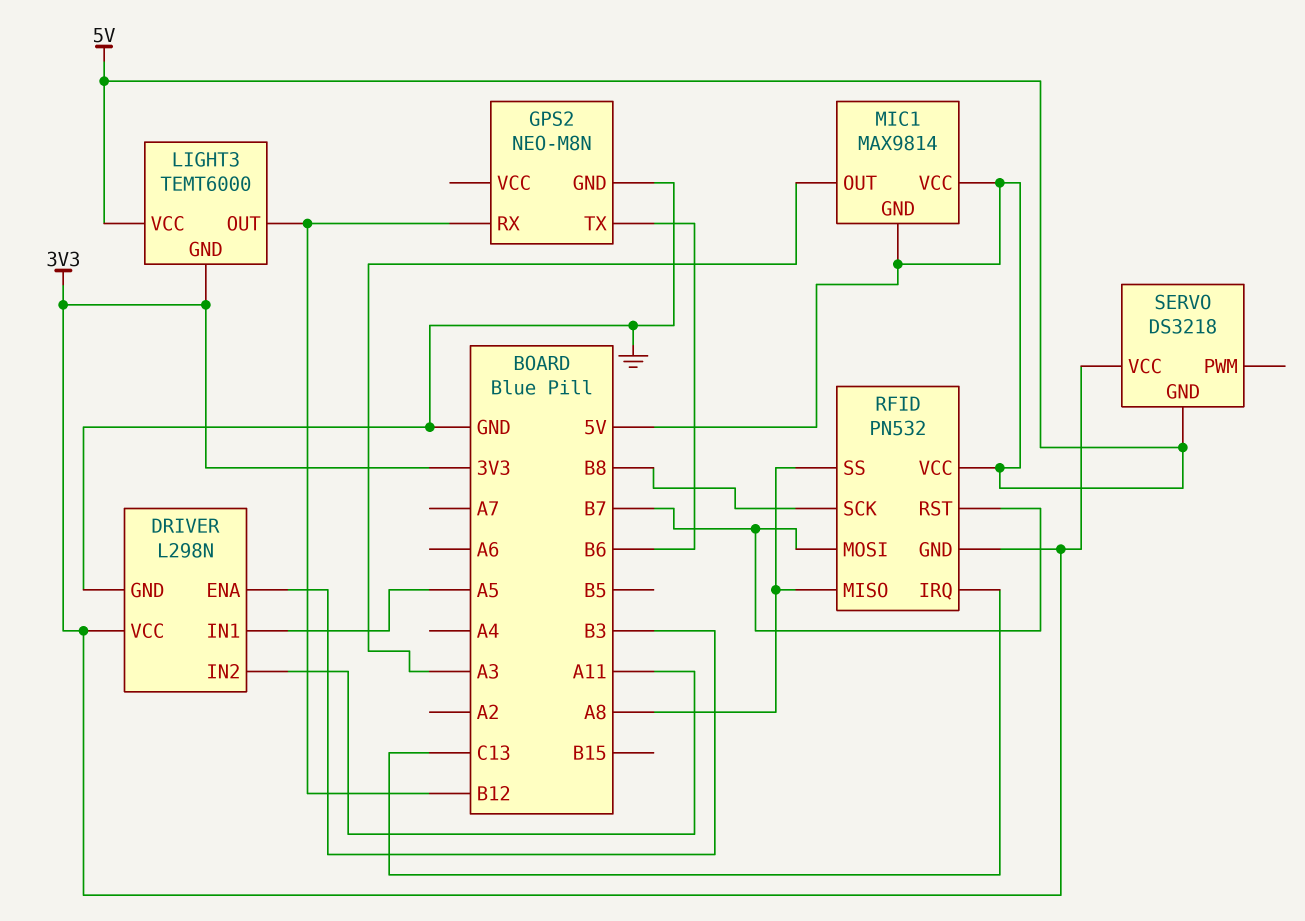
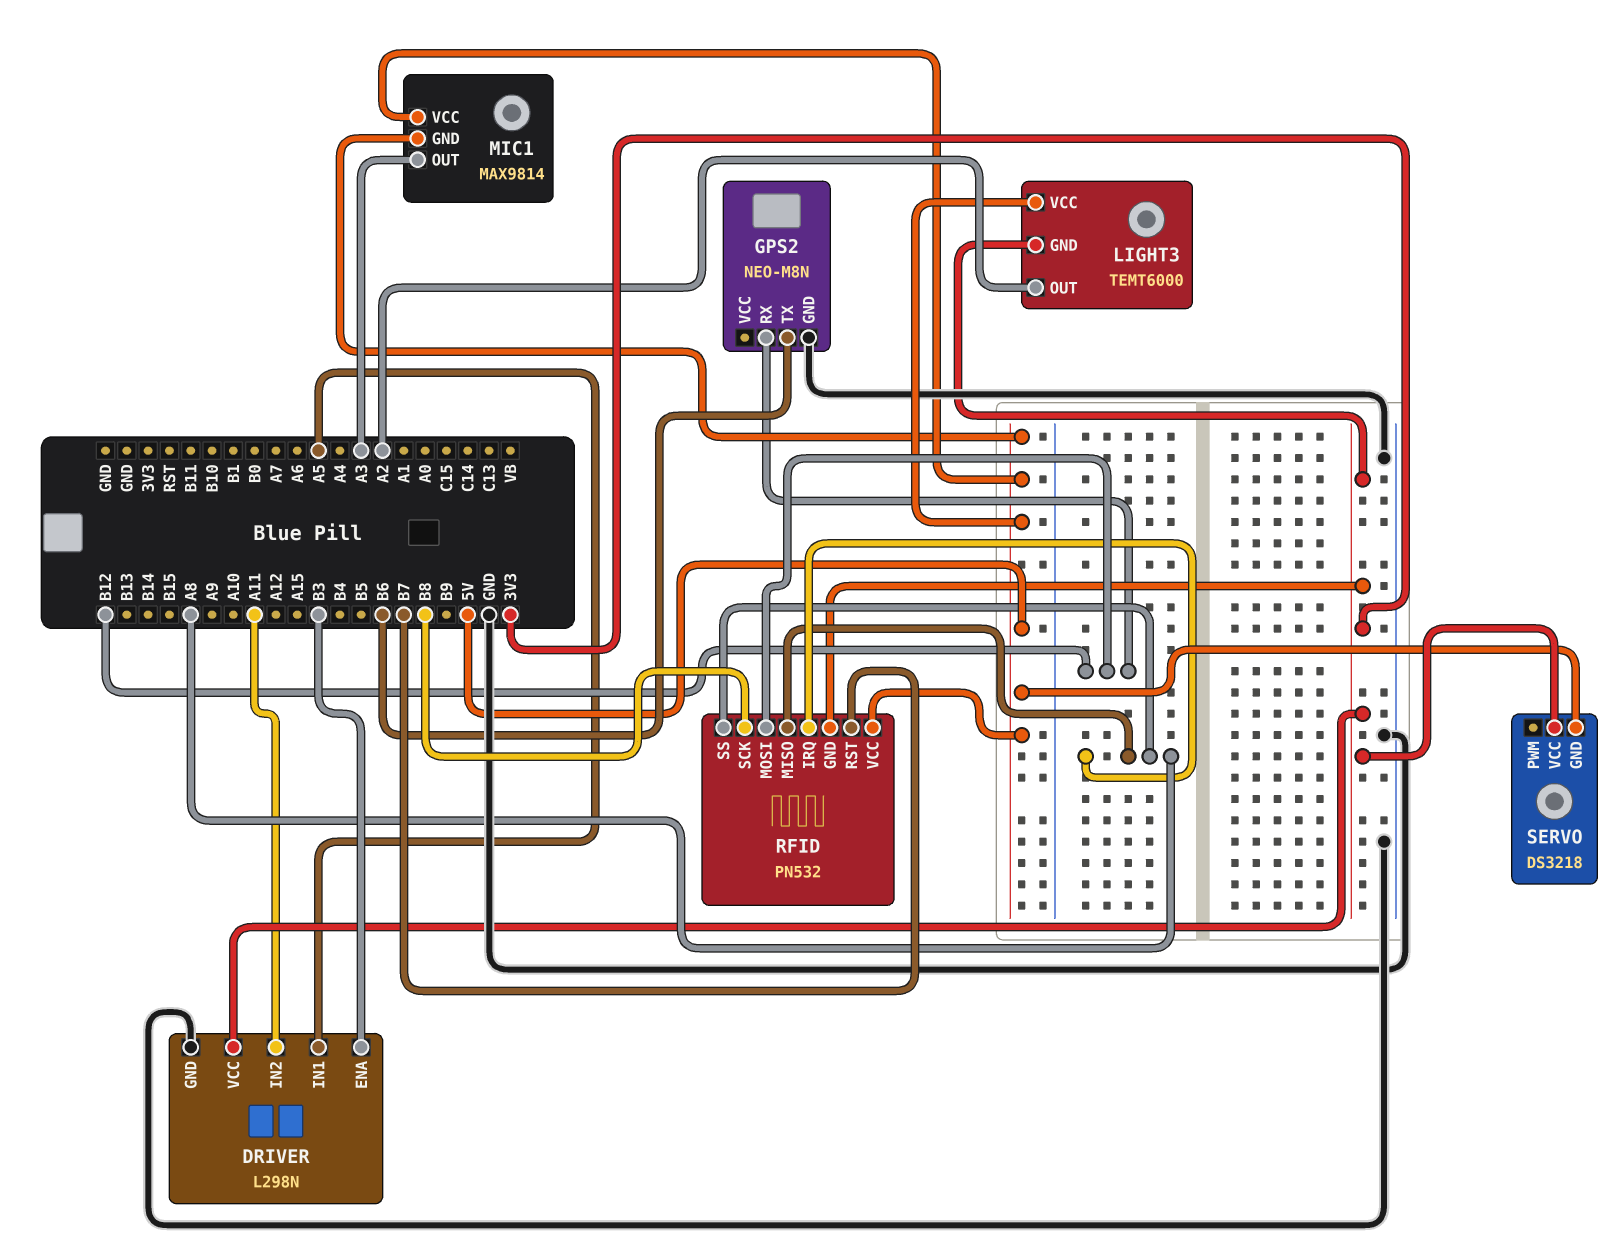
LIGHT3 pin OUT: B12 -> A2
RFID pin IRQ: C13 -> A8
RFID pin MOSI: B7 -> B12

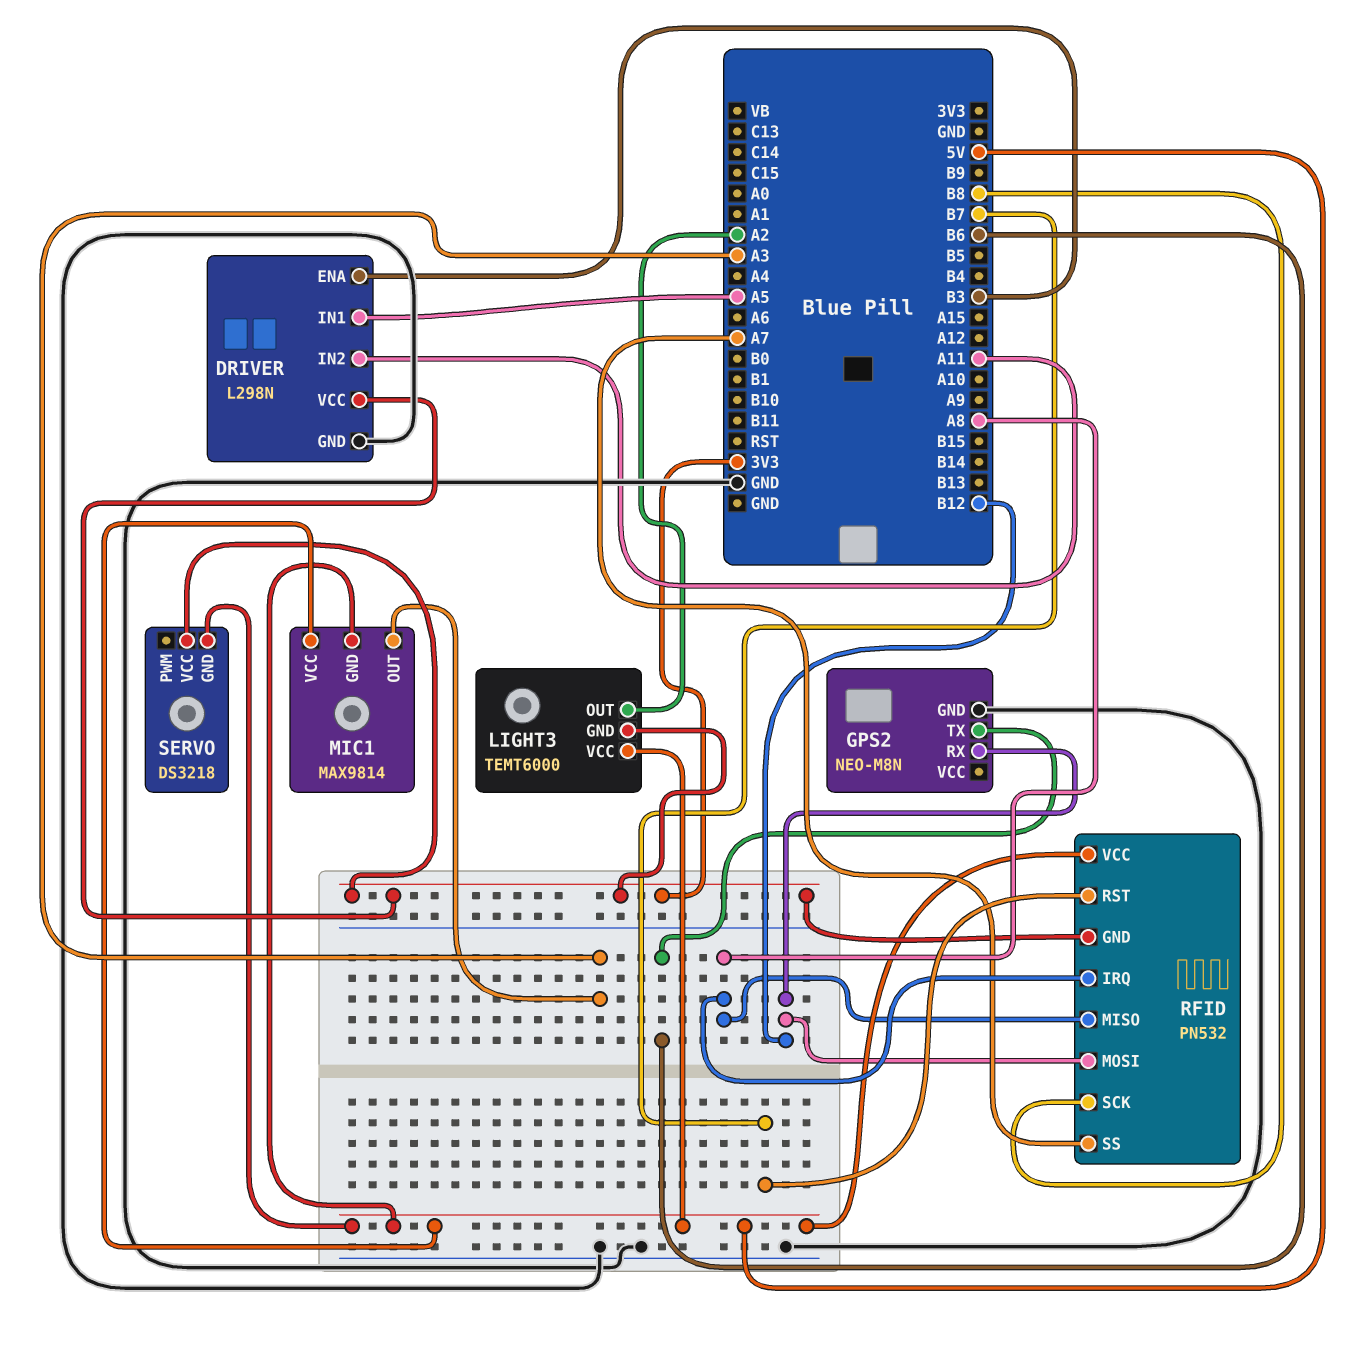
RFID pin SS: A8 -> A7

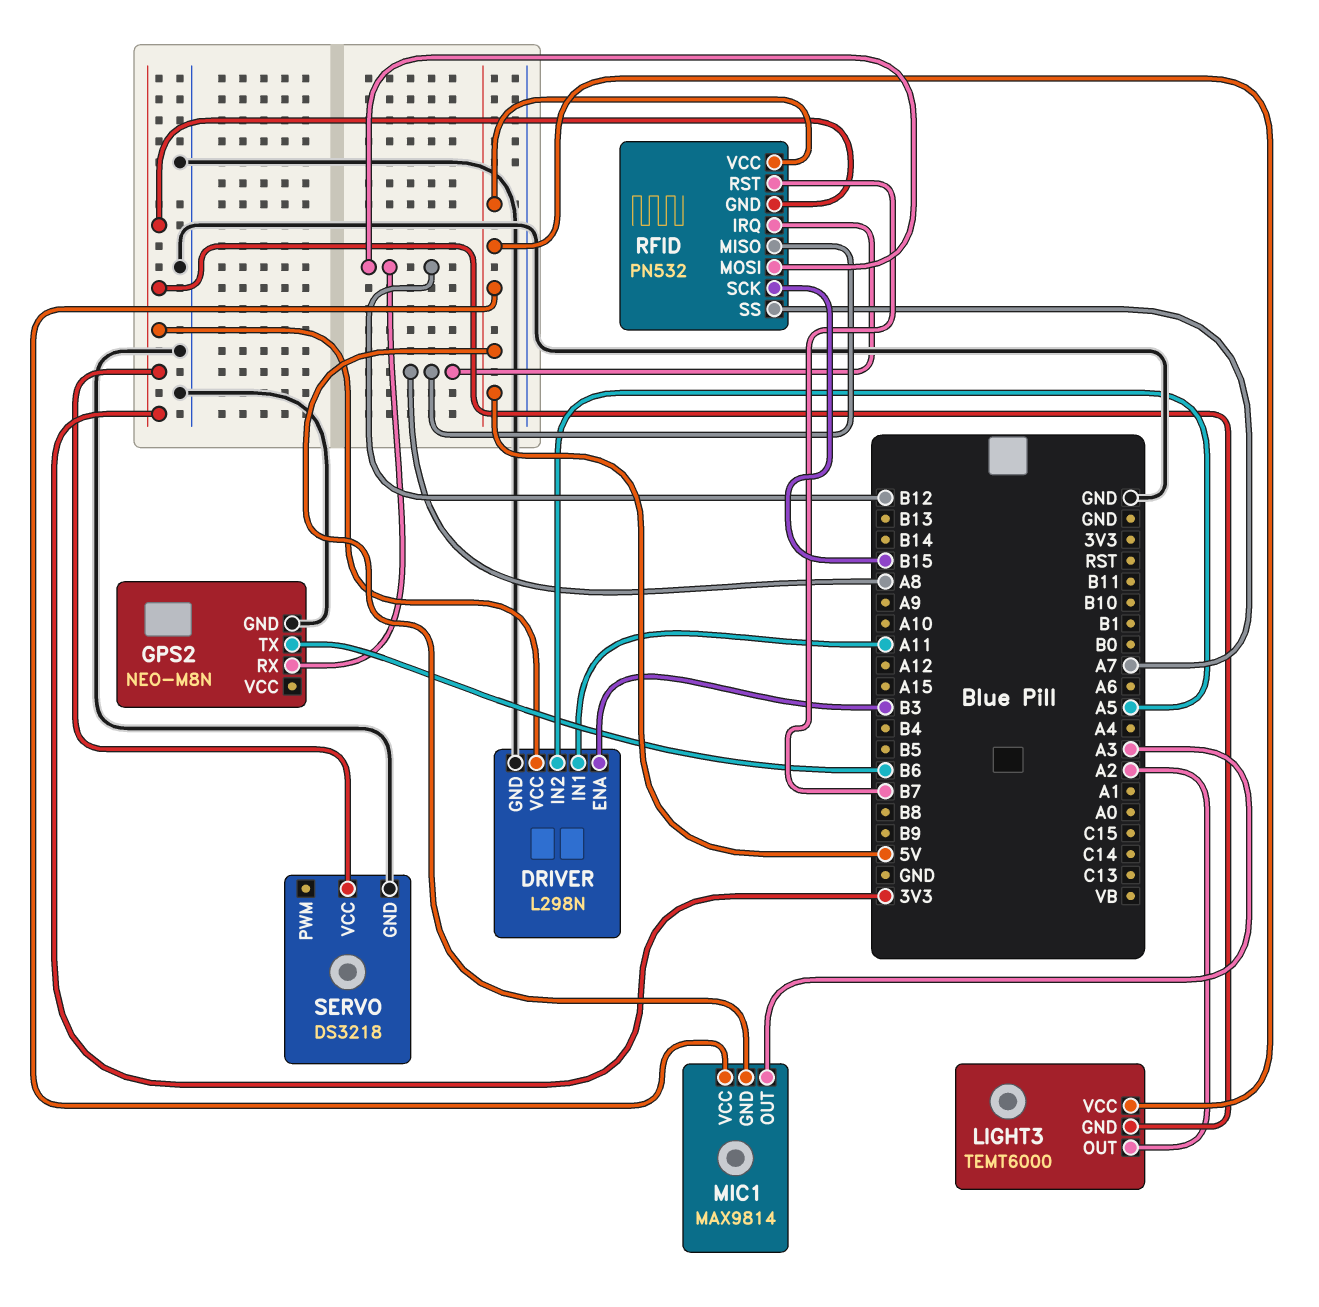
DRIVER pin IN1: A5 -> A11
DRIVER pin IN2: A11 -> A5
RFID pin SCK: B8 -> B15
SERVO pin GND: 5V -> GND

